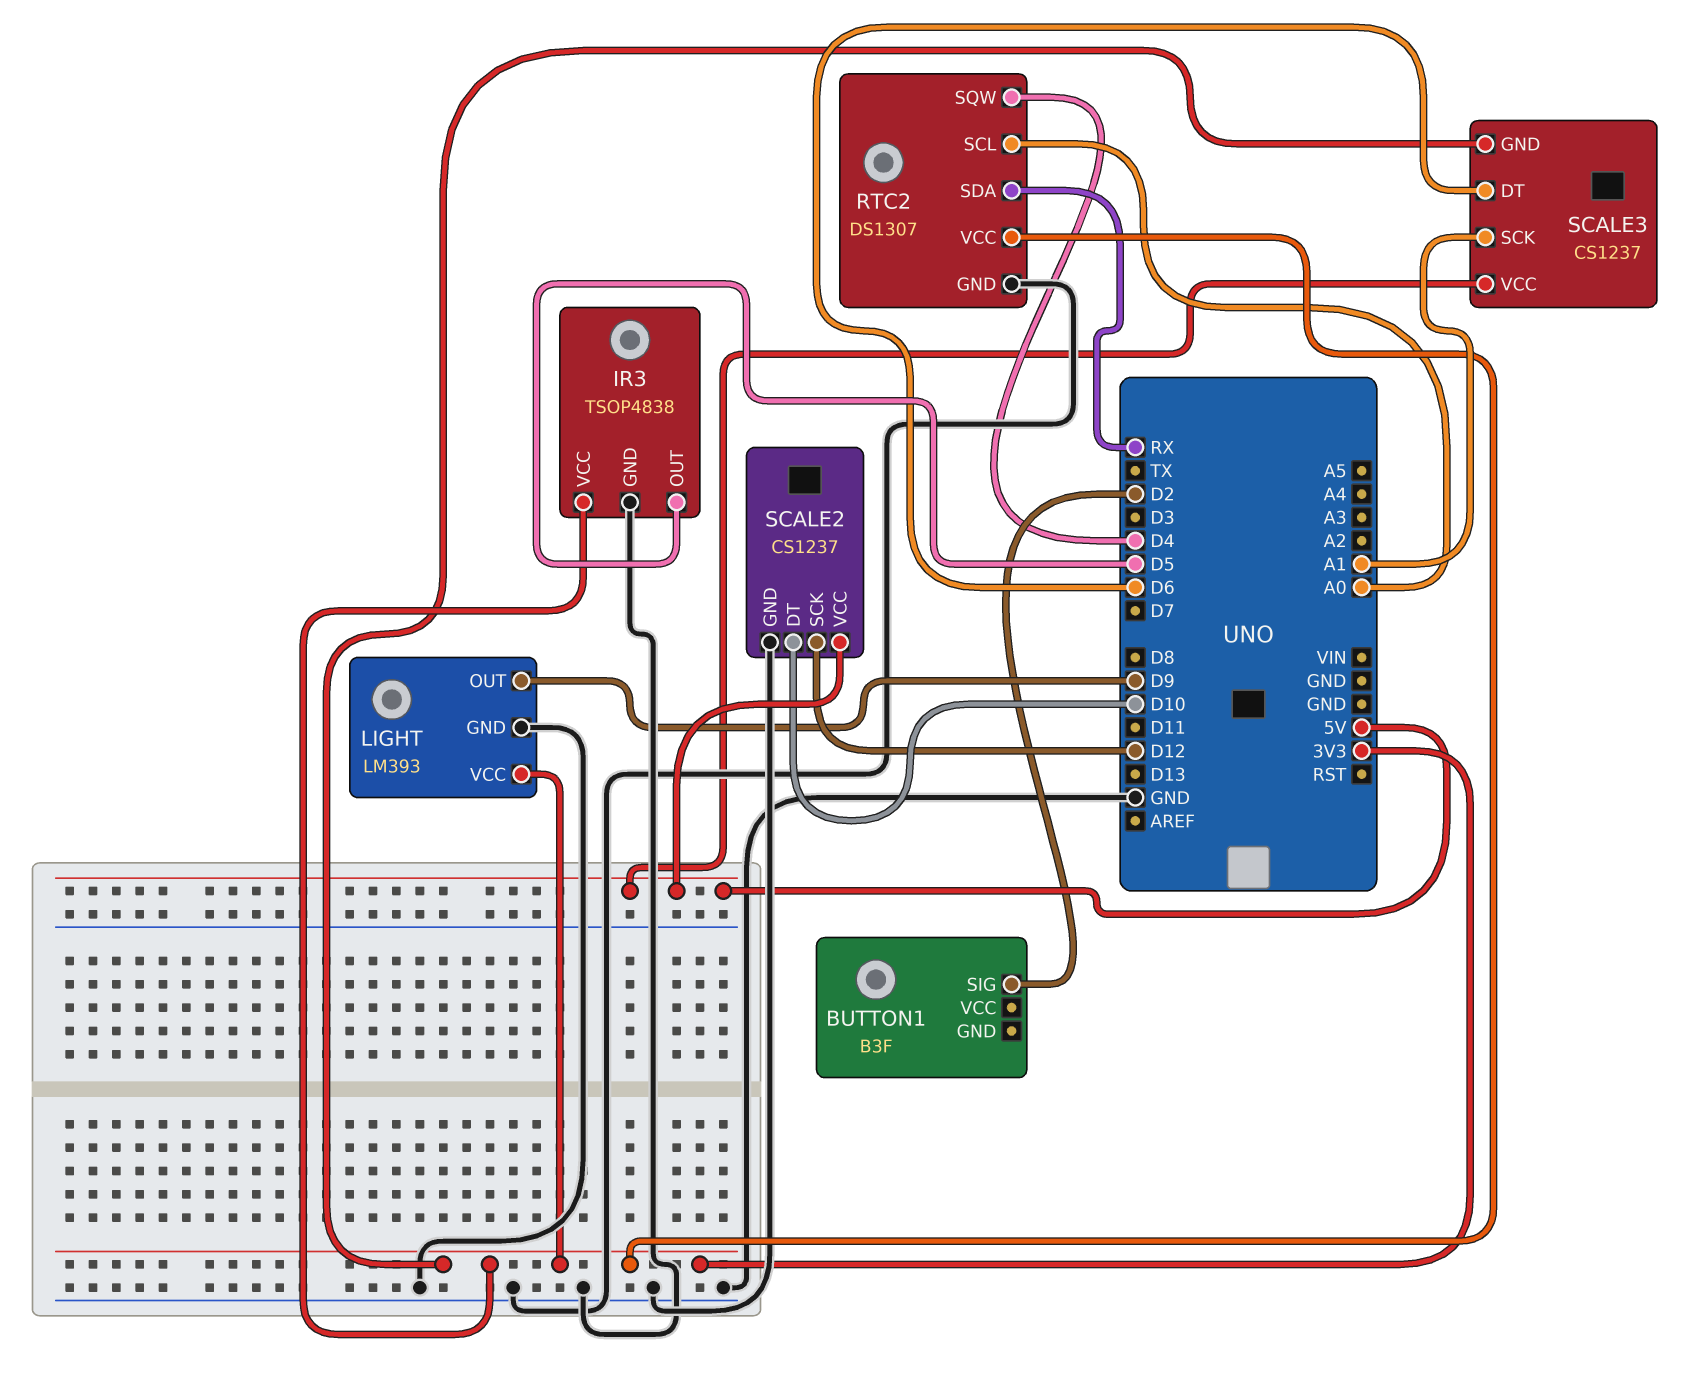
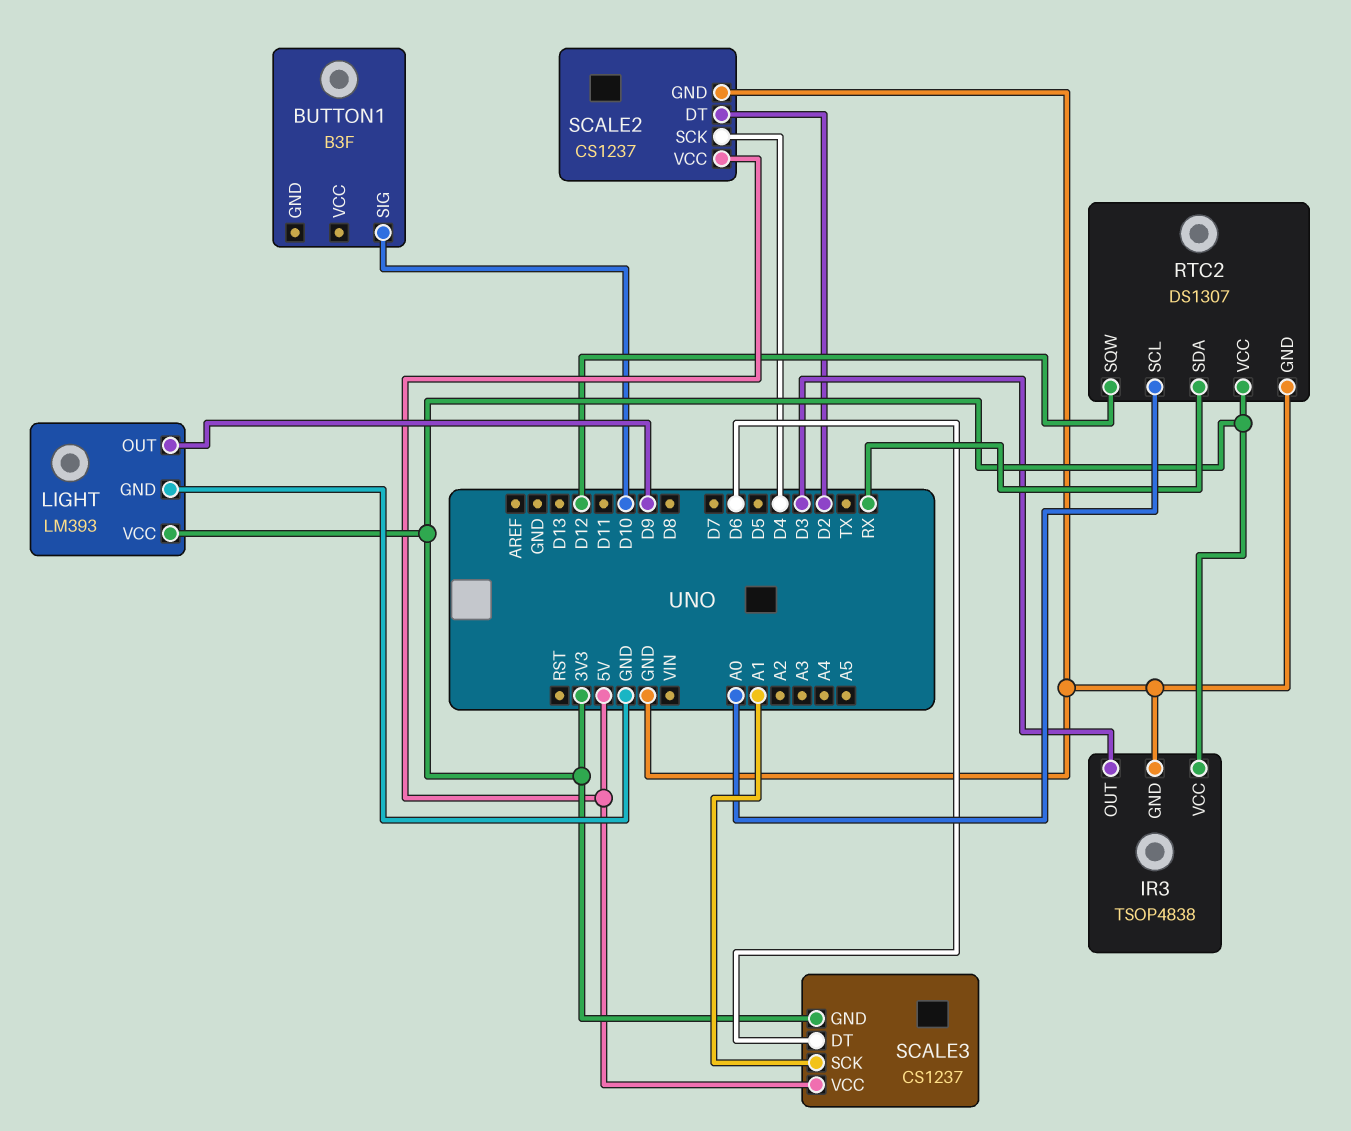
BUTTON1 pin SIG: D2 -> D10
IR3 pin OUT: D5 -> D3
RTC2 pin SQW: D4 -> D12
SCALE2 pin DT: D10 -> D2
SCALE2 pin SCK: D12 -> D4

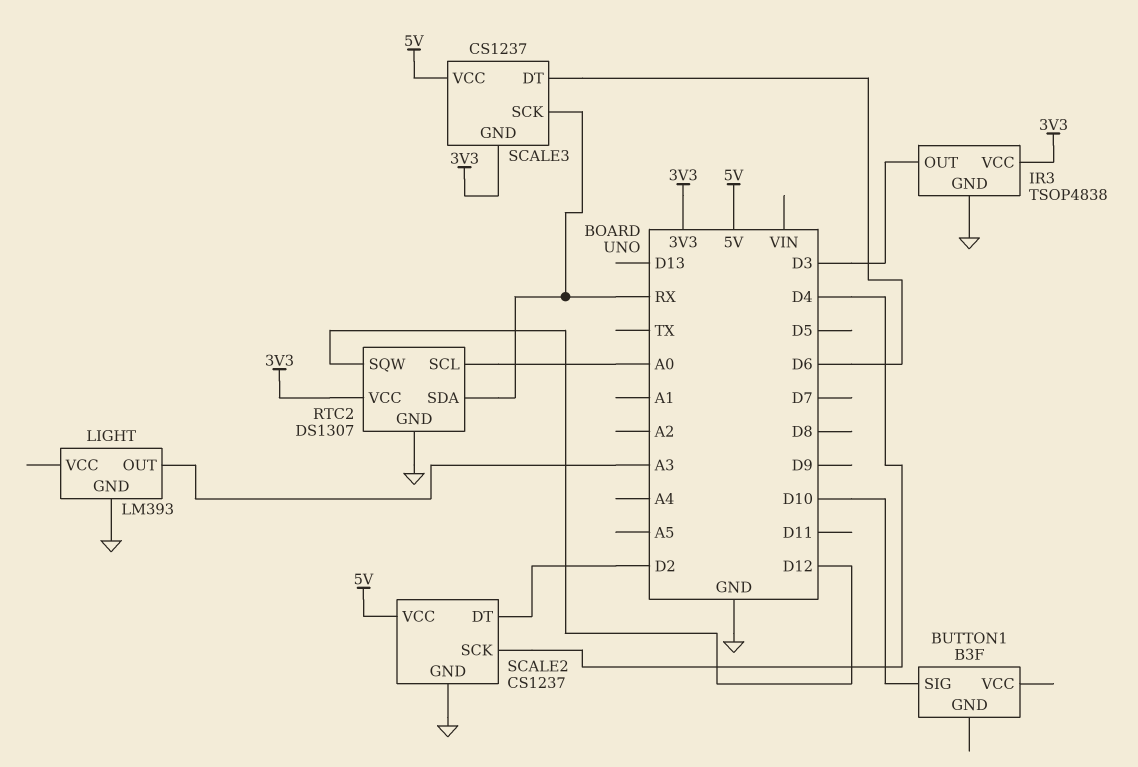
LIGHT pin OUT: D9 -> A3
LIGHT pin VCC: 3V3 -> none
SCALE3 pin SCK: A1 -> RX

